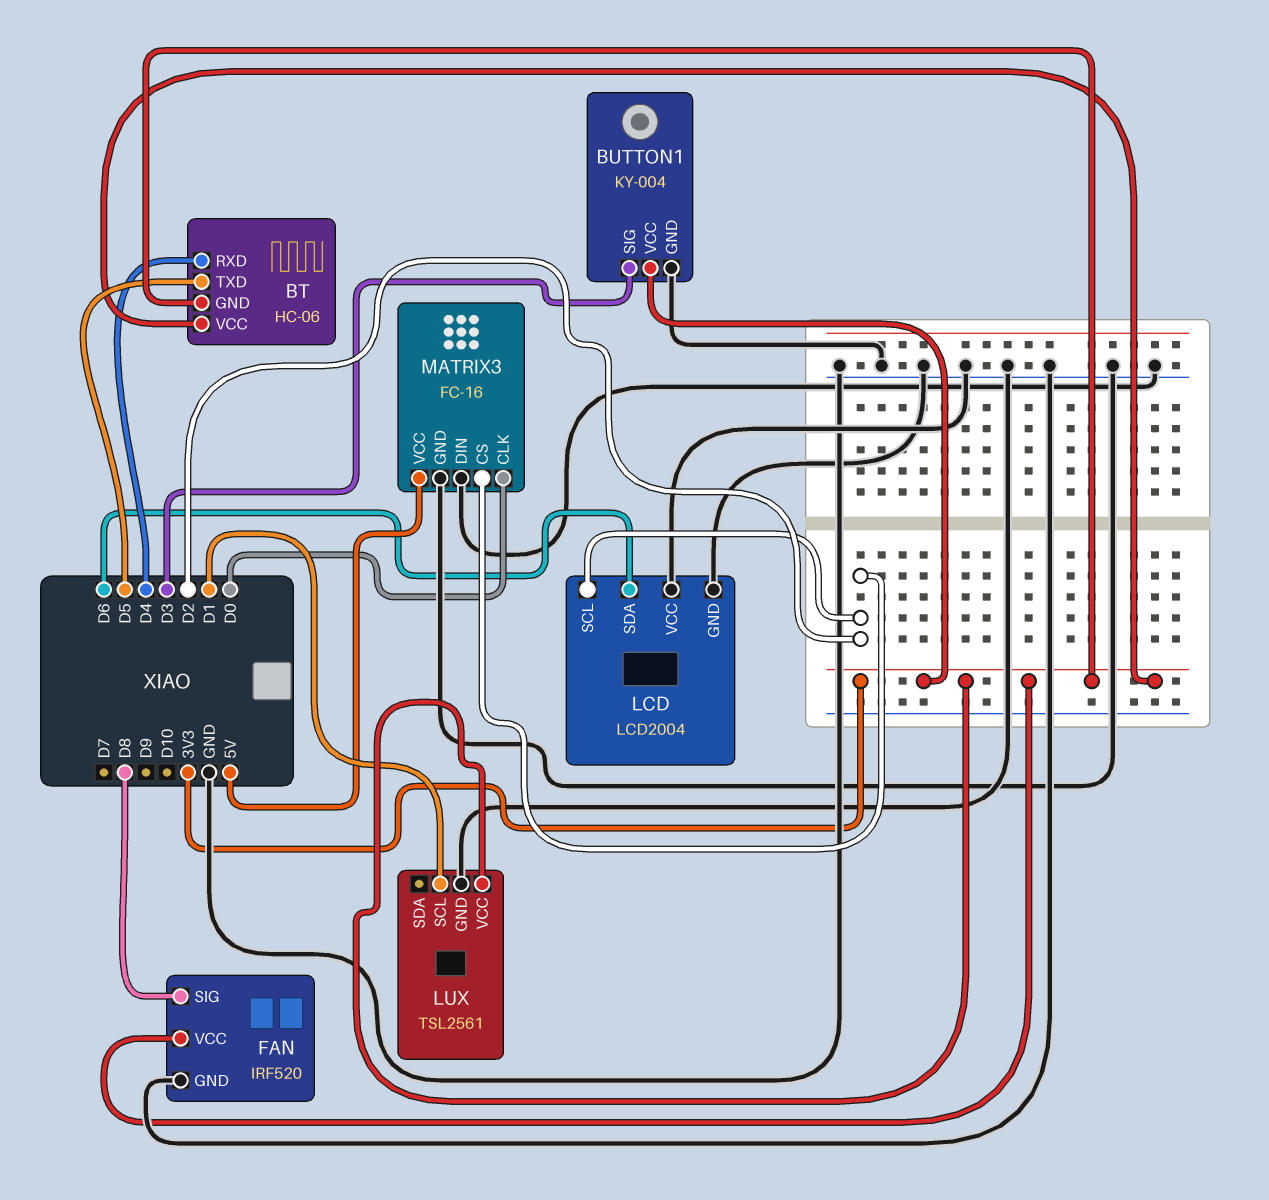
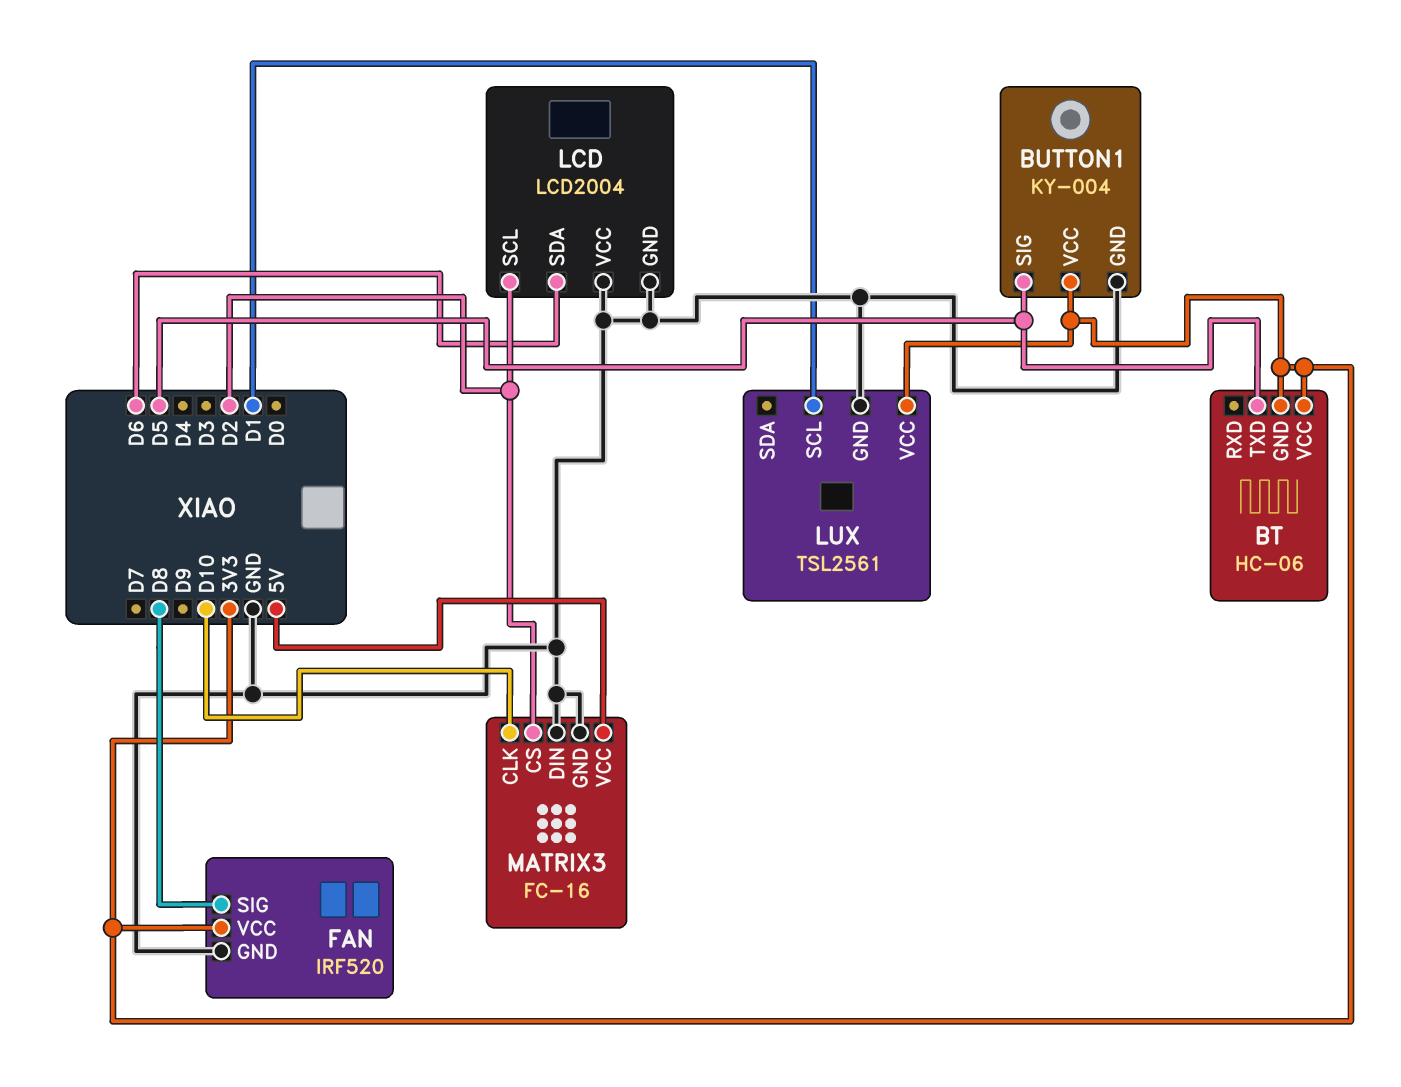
BT pin RXD: D4 -> none
BUTTON1 pin SIG: D3 -> D5
MATRIX3 pin CLK: D0 -> D10

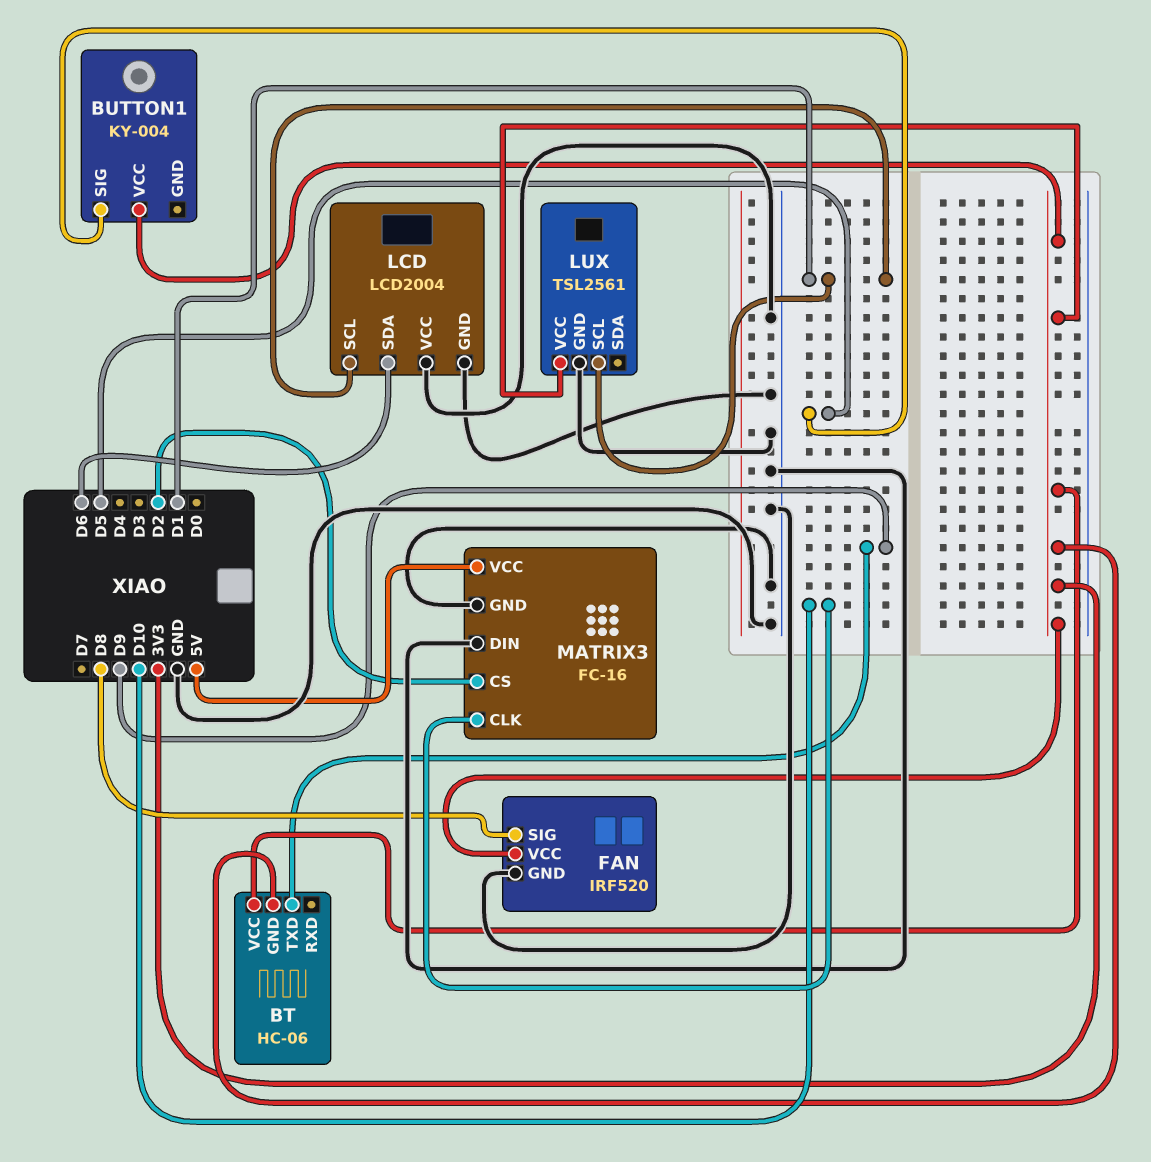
BT pin TXD: D5 -> D9
BUTTON1 pin GND: GND -> none
LCD pin SCL: D2 -> D1

